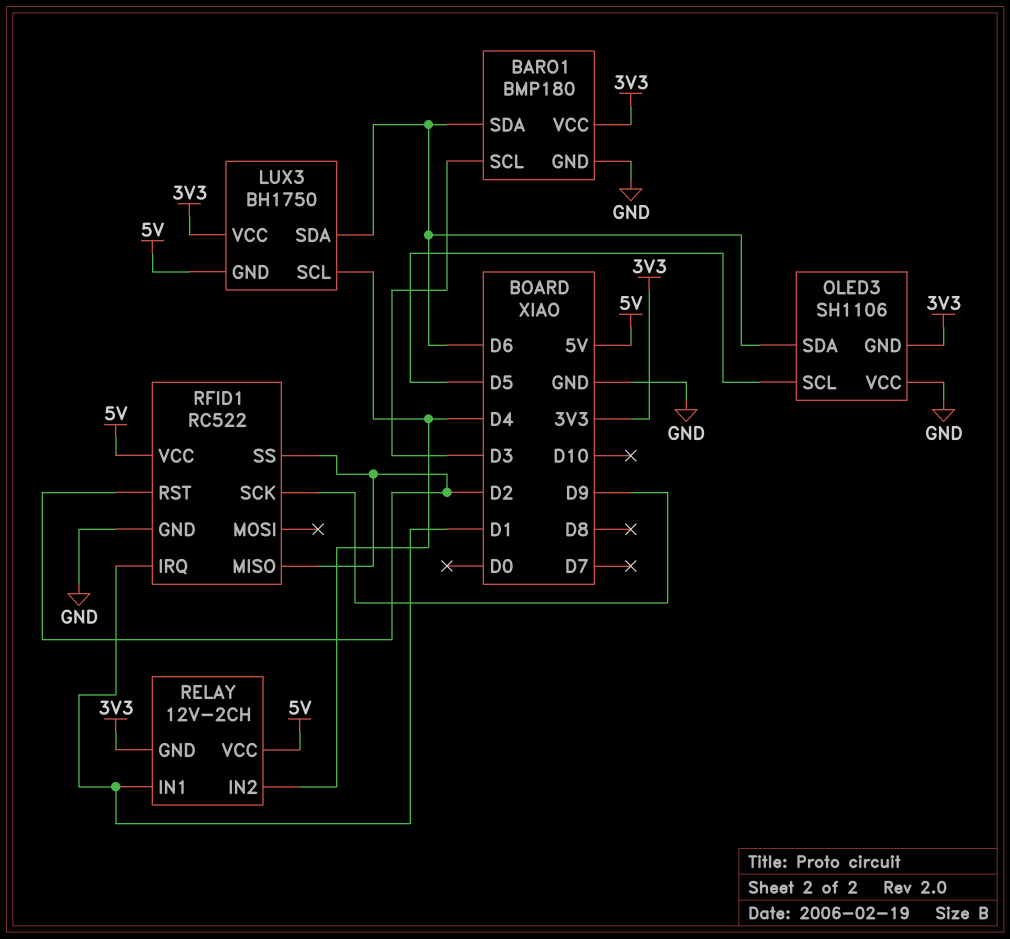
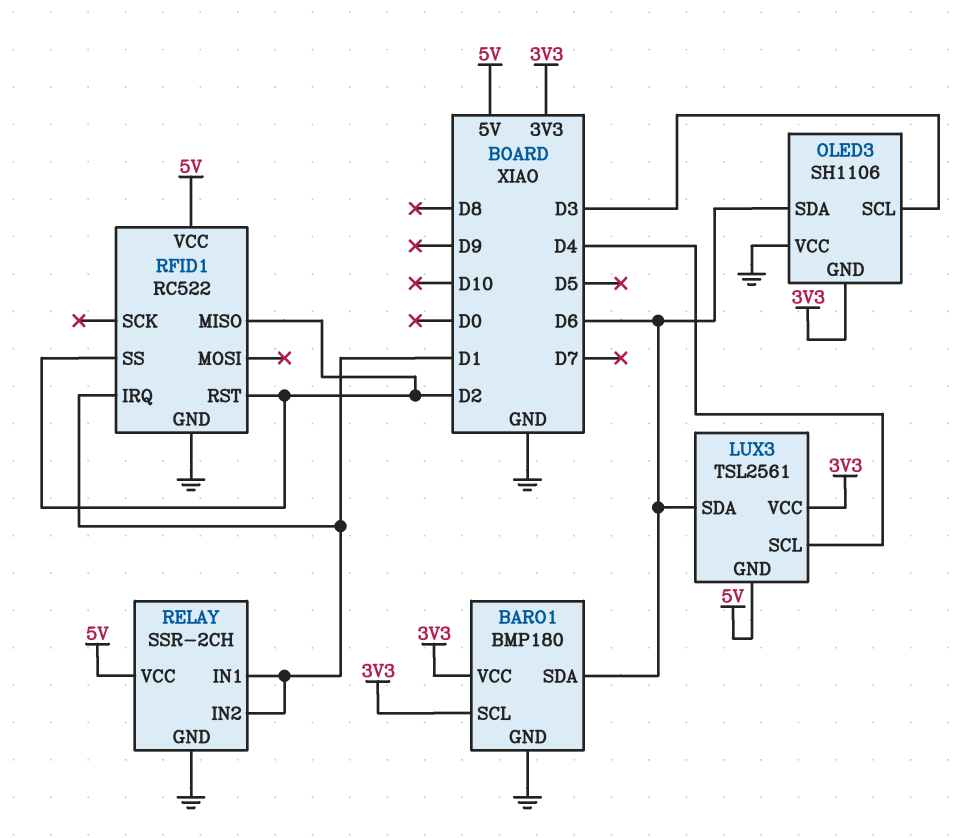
BARO1 pin SCL: D3 -> 3V3
LUX3: BH1750 -> TSL2561
OLED3 pin SCL: D5 -> D3
RELAY: 12V-2CH -> SSR-2CH
RELAY pin GND: 3V3 -> GND
RELAY pin IN2: D4 -> D1
RFID1 pin SCK: D9 -> none

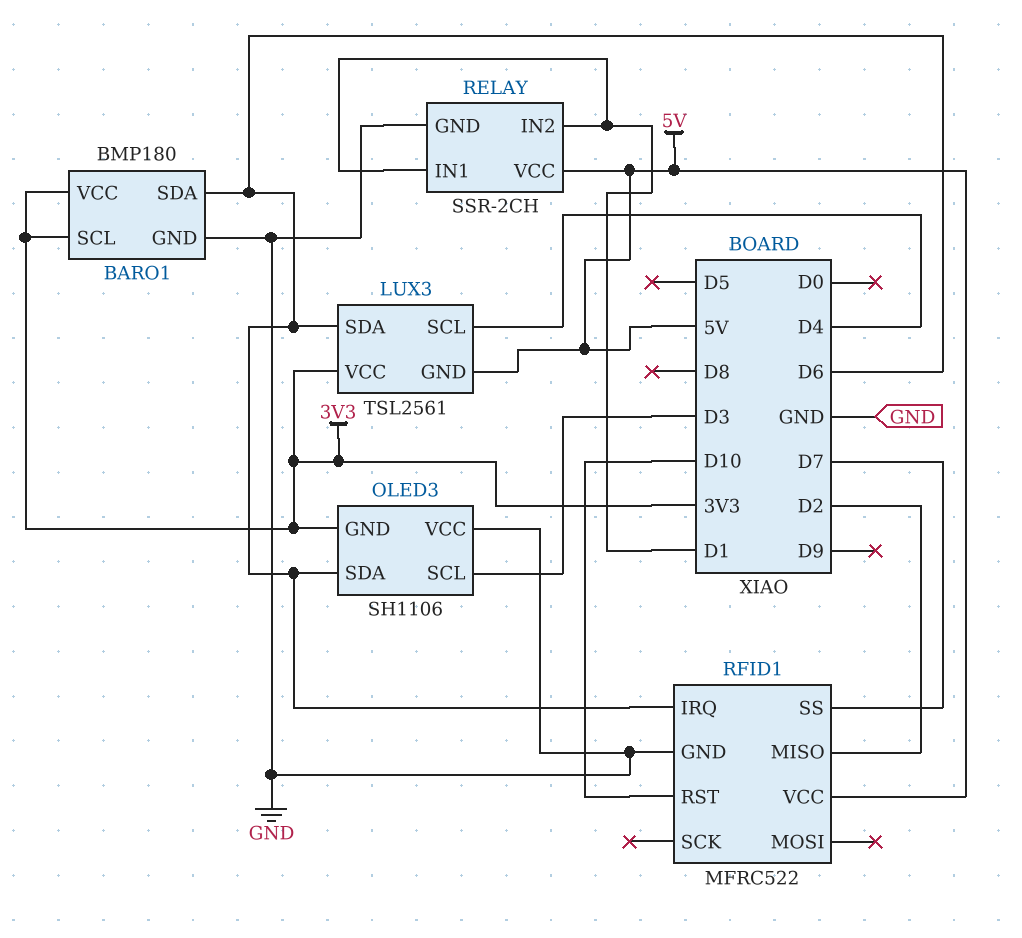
RFID1: RC522 -> MFRC522
RFID1 pin IRQ: D1 -> D6
RFID1 pin RST: D2 -> D10
RFID1 pin SS: D2 -> D7

